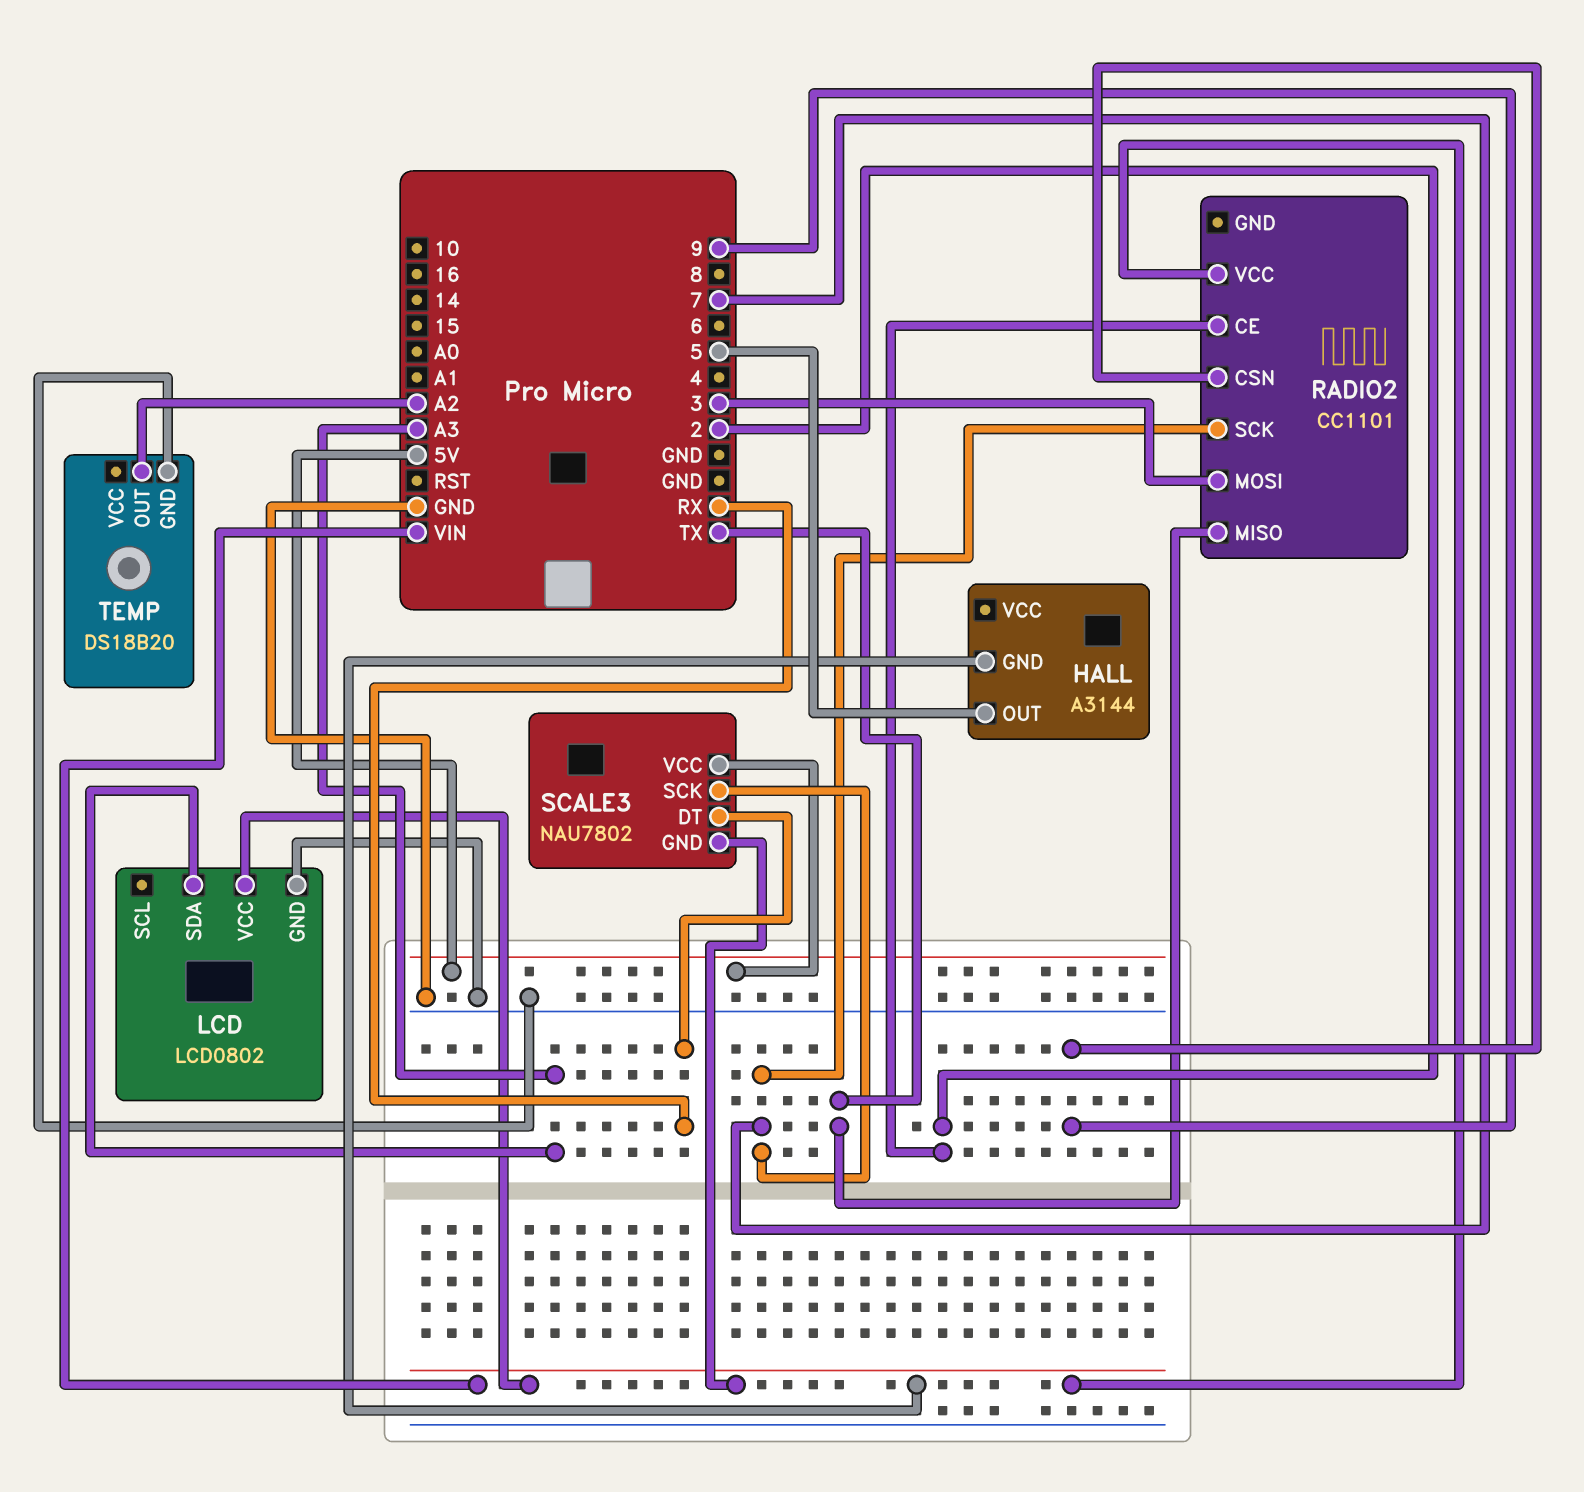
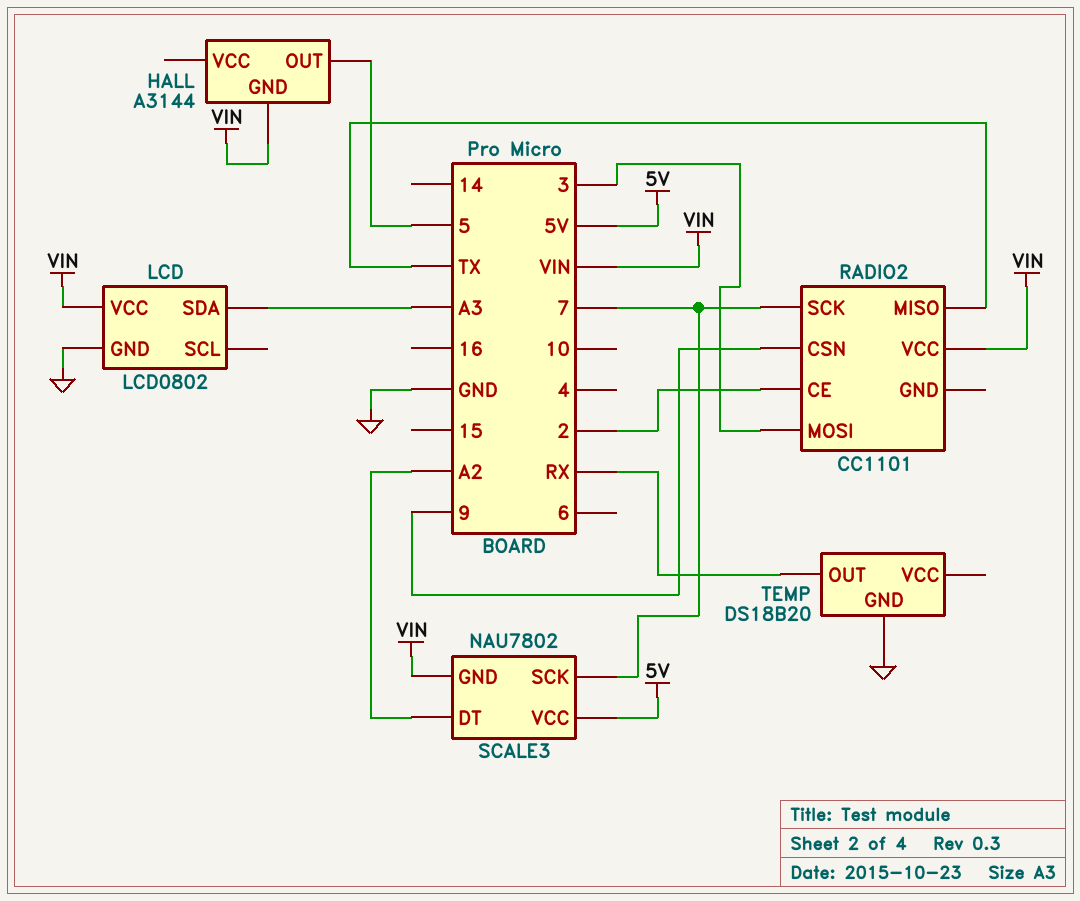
SCALE3 pin DT: RX -> A2
TEMP pin OUT: A2 -> RX

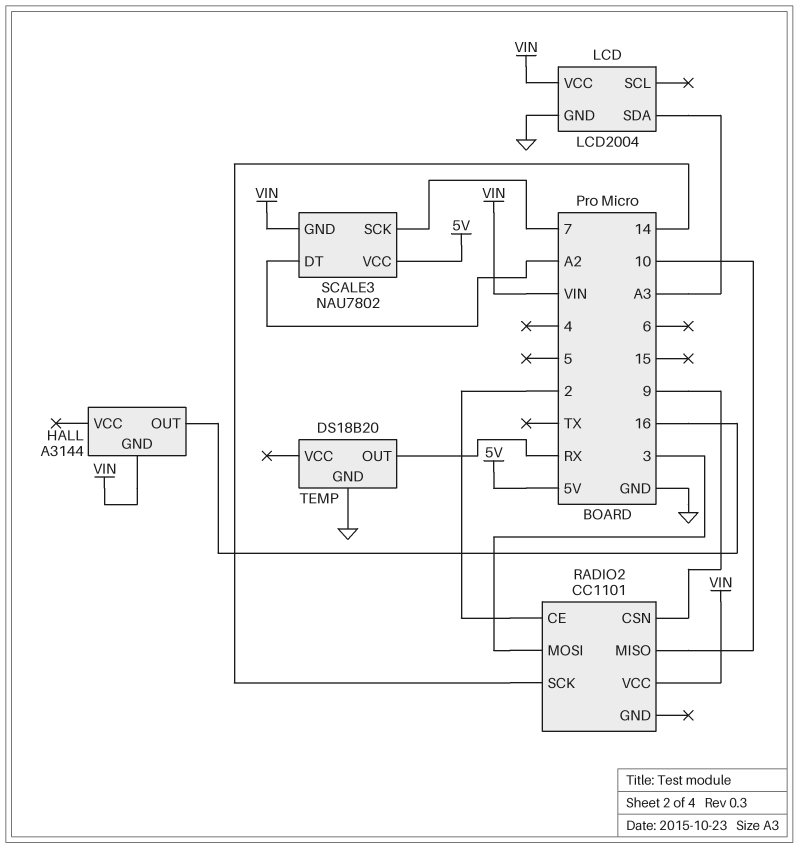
HALL pin OUT: 5 -> 16
LCD: LCD0802 -> LCD2004
RADIO2 pin MISO: TX -> 10
RADIO2 pin SCK: 7 -> 14

